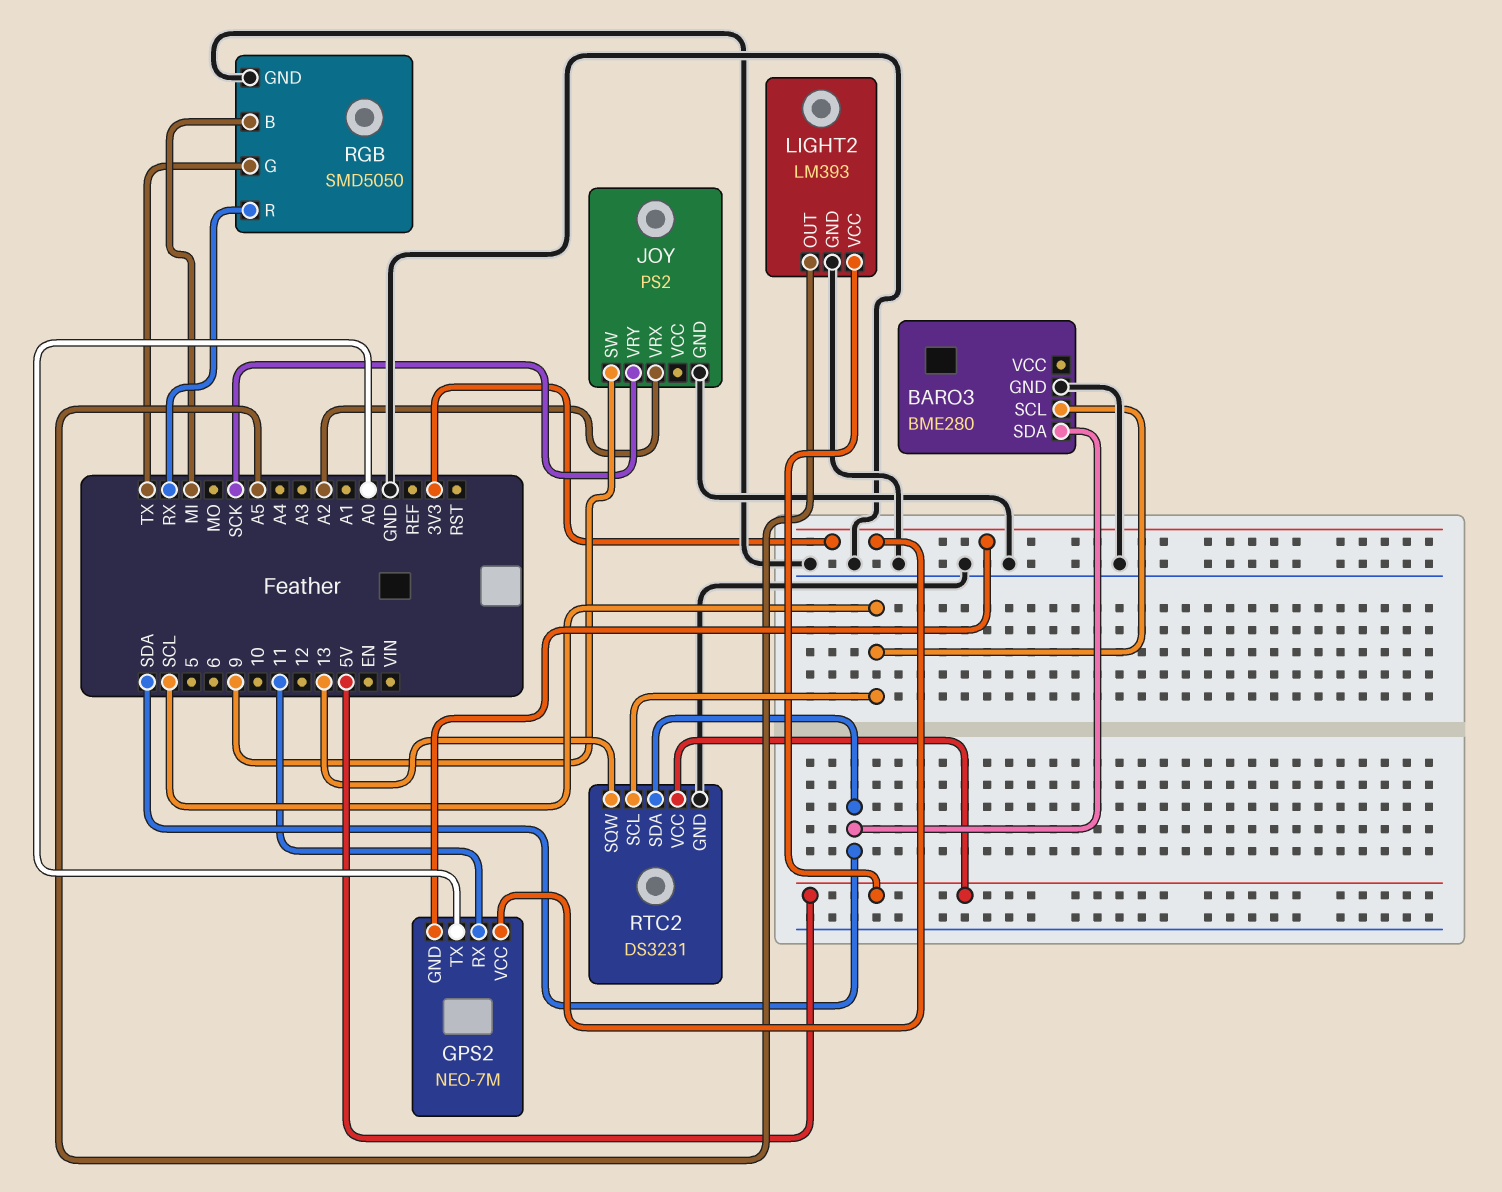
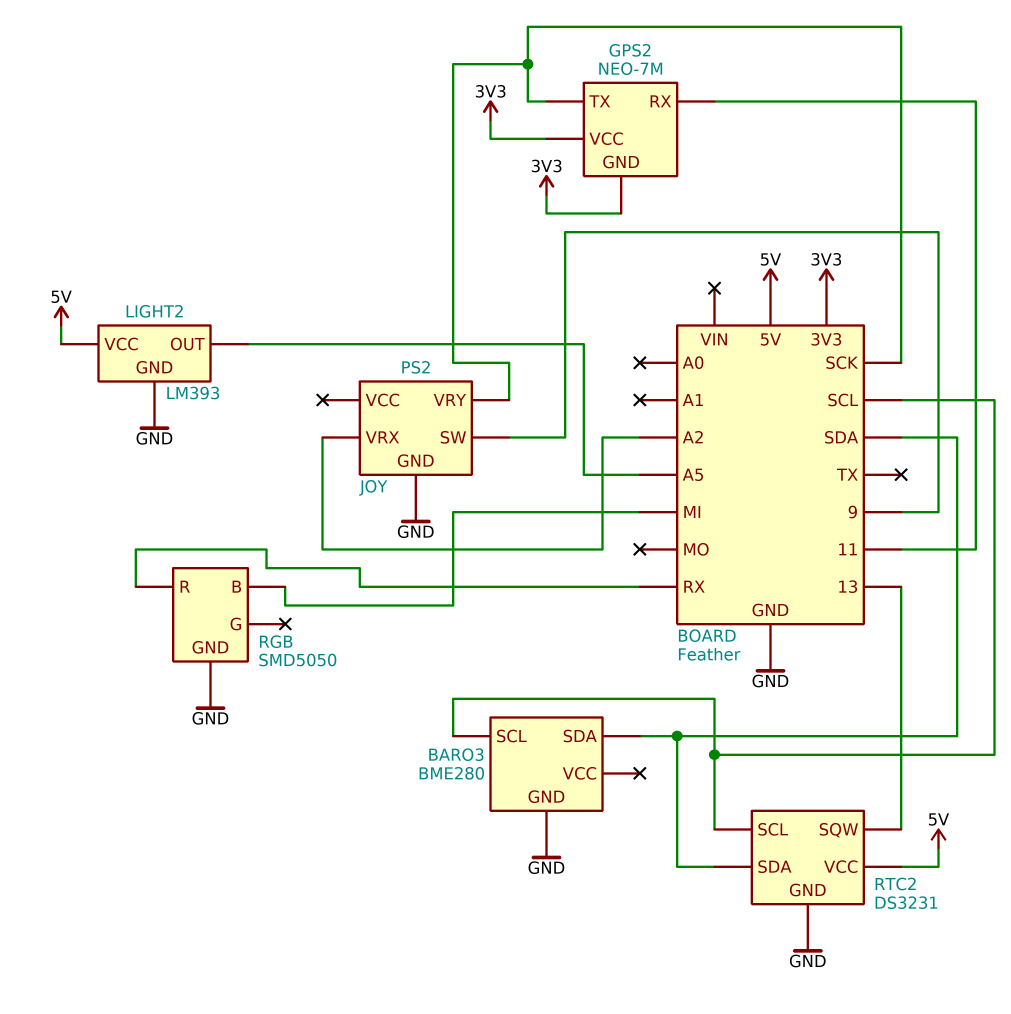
GPS2 pin TX: A0 -> SCK
RGB pin G: TX -> none

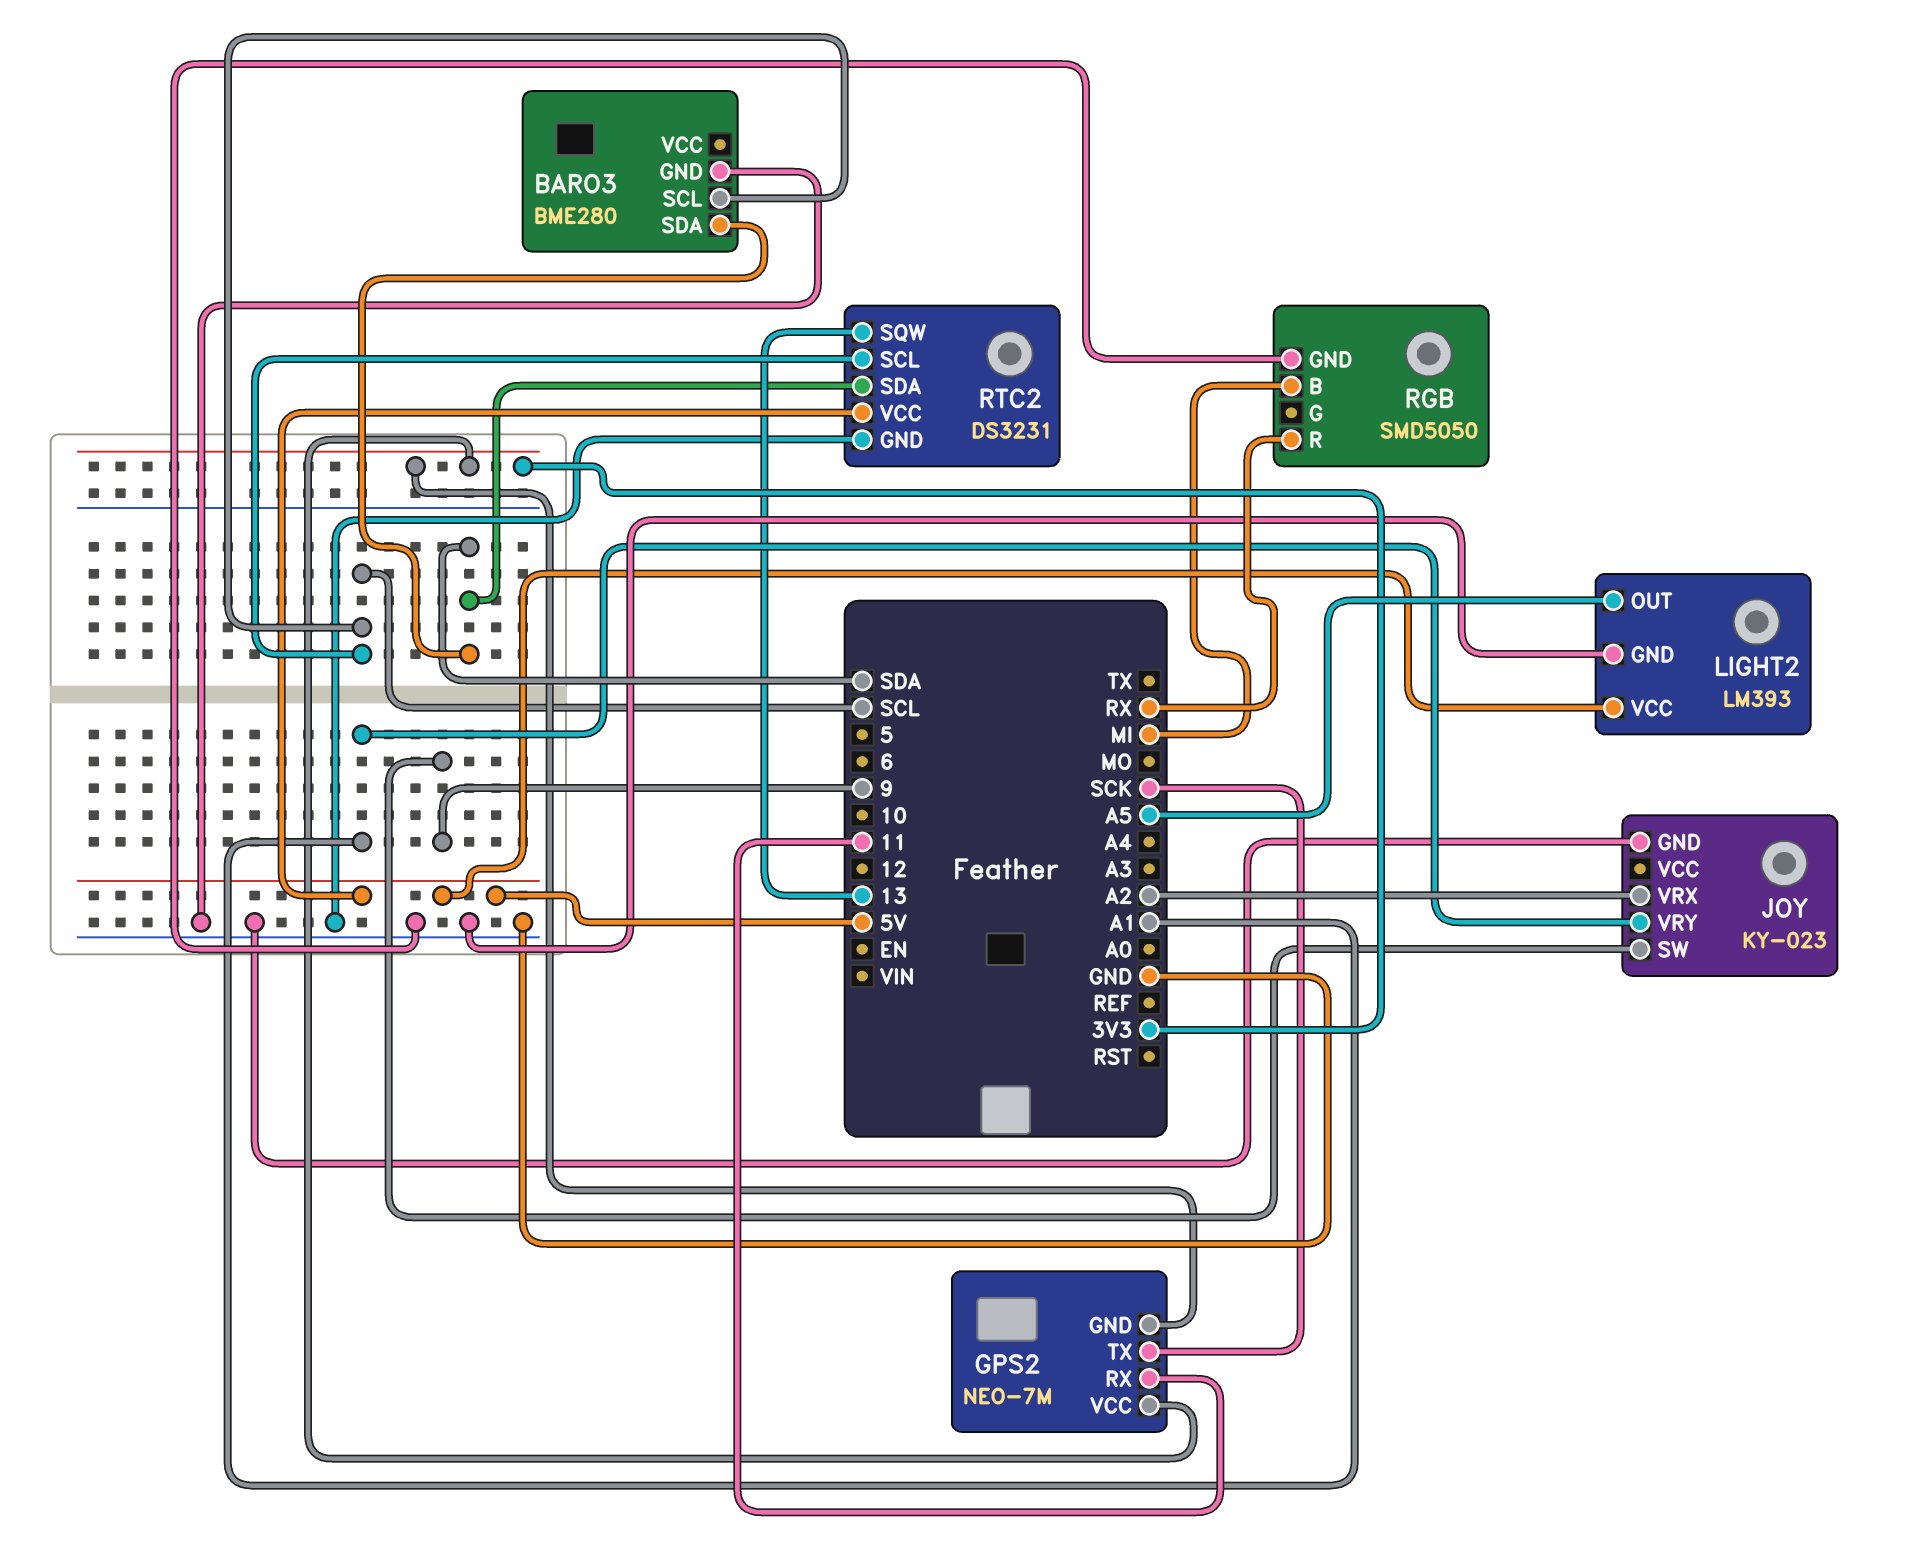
JOY: PS2 -> KY-023
JOY pin VRY: SCK -> A1

